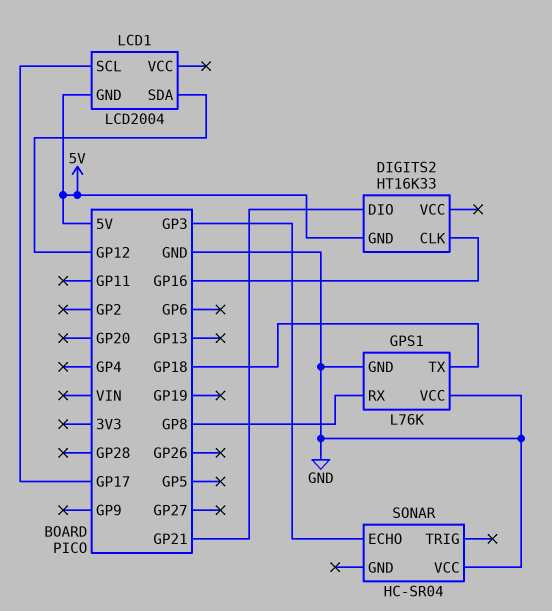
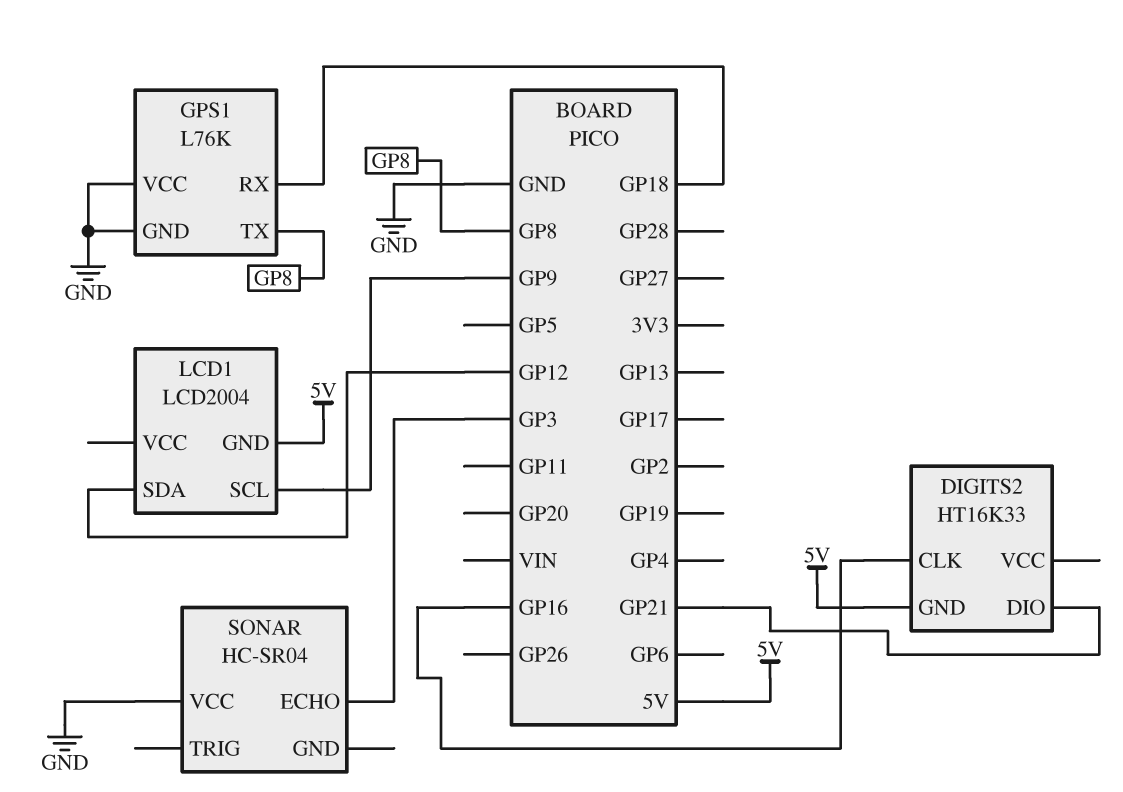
GPS1 pin RX: GP8 -> GP18
GPS1 pin TX: GP18 -> GP8
LCD1 pin SCL: GP17 -> GP9

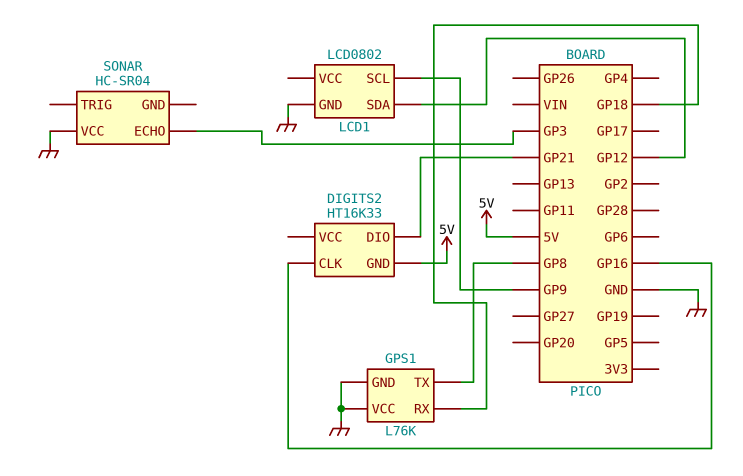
LCD1: LCD2004 -> LCD0802
LCD1 pin GND: 5V -> GND

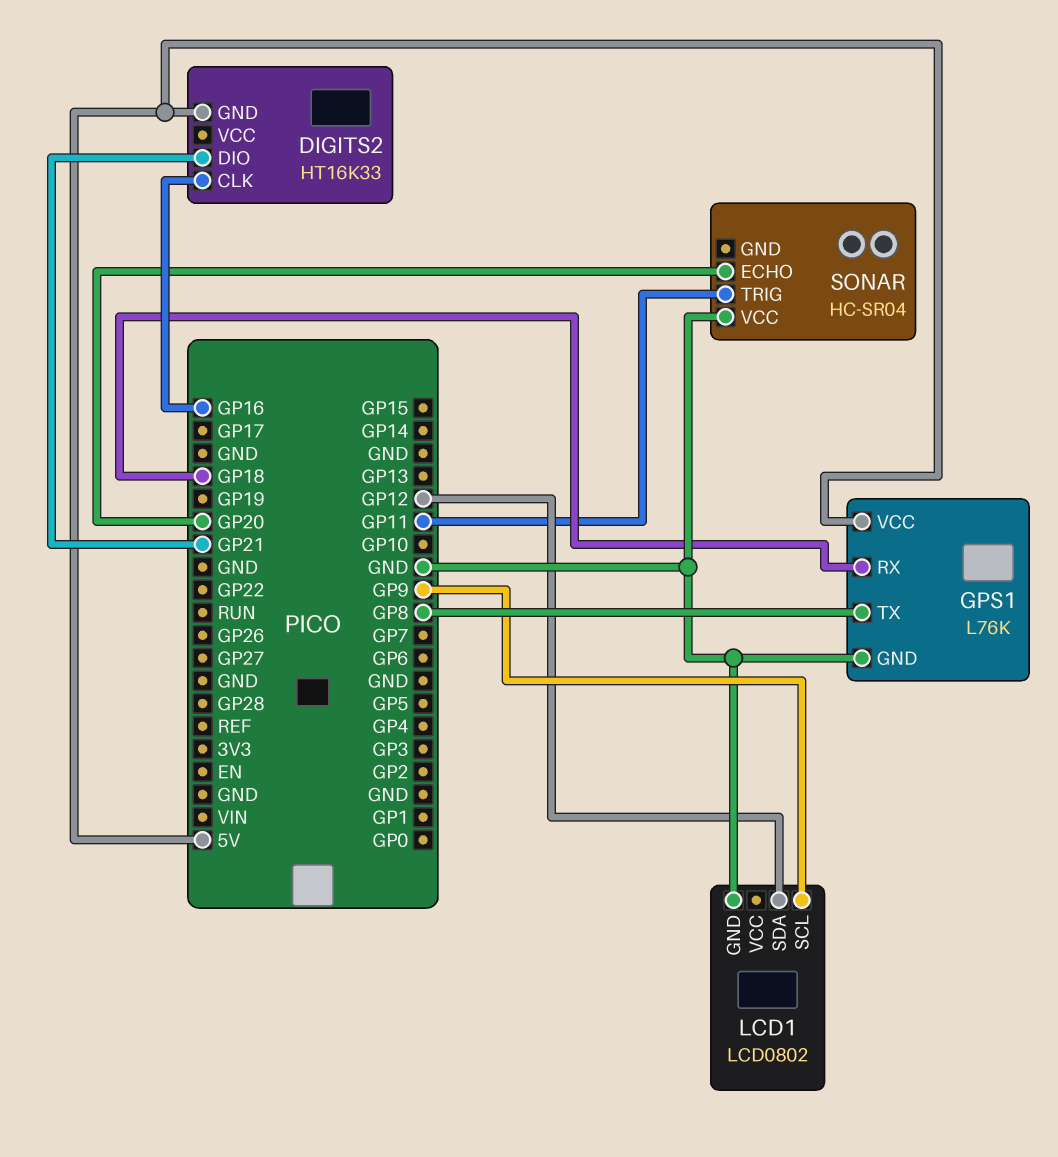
GPS1 pin VCC: GND -> 5V
SONAR pin ECHO: GP3 -> GP20
SONAR pin TRIG: none -> GP11

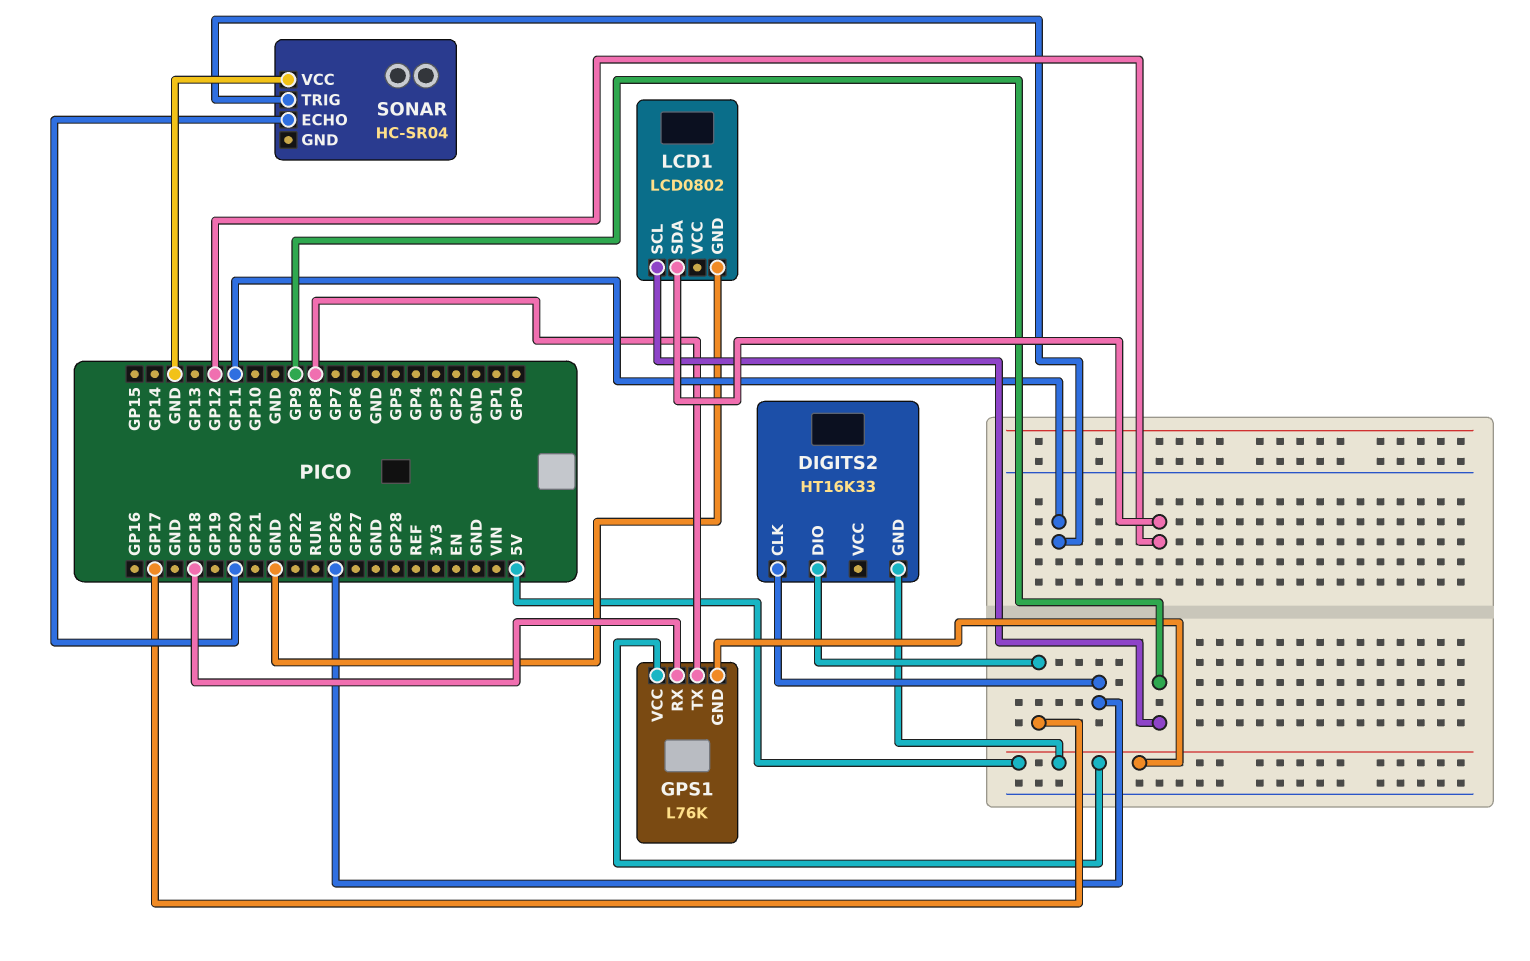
DIGITS2 pin CLK: GP16 -> GP26
DIGITS2 pin DIO: GP21 -> GP17
GPS1 pin GND: GND -> 5V

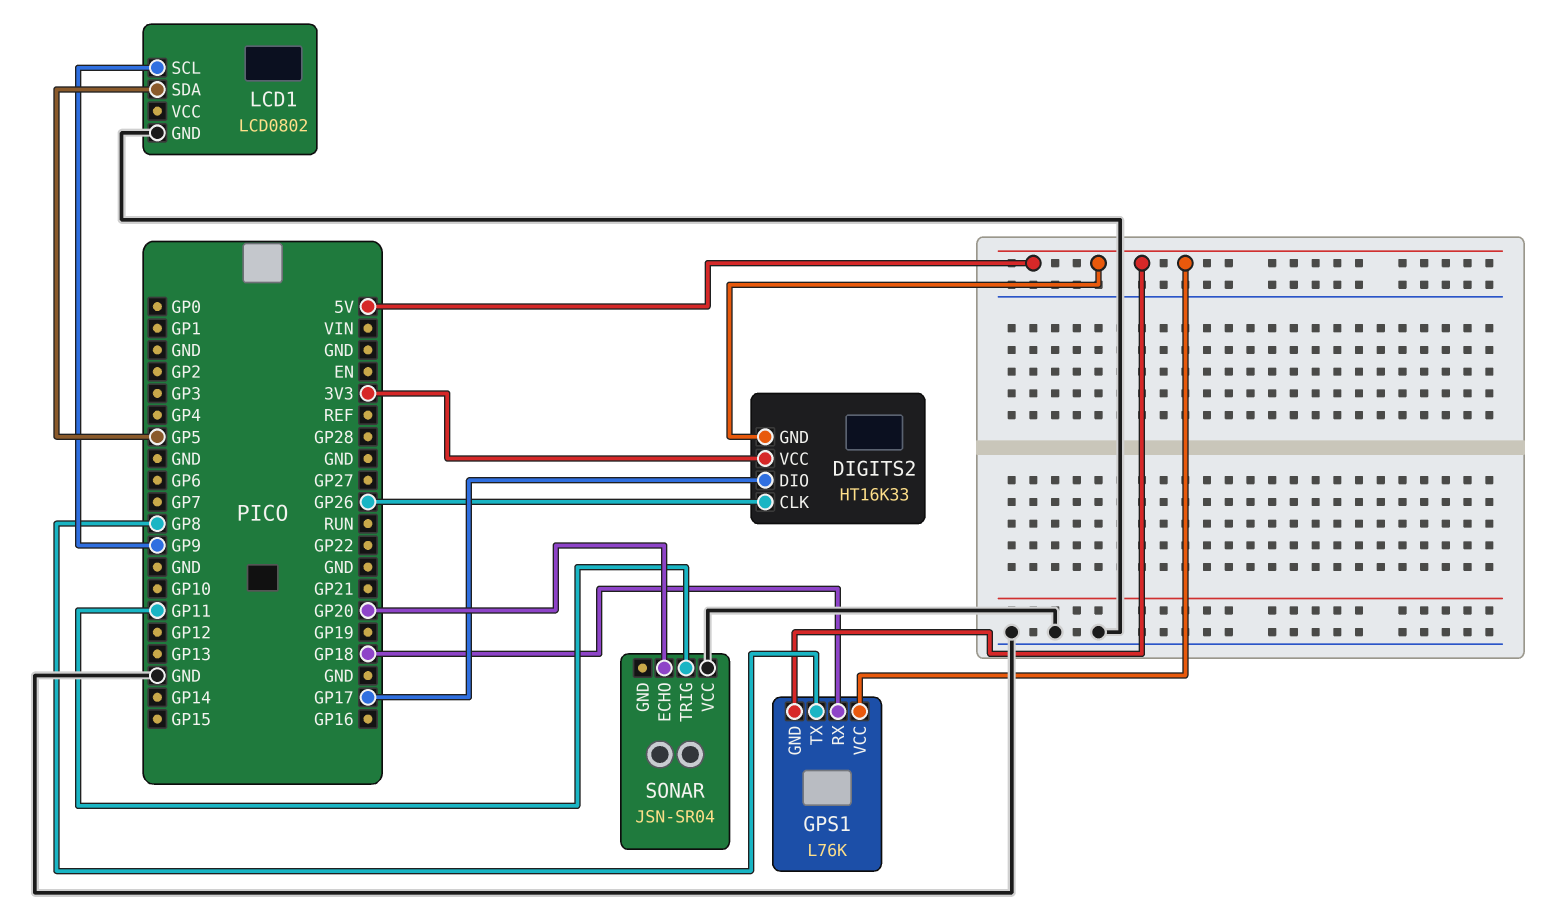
DIGITS2 pin VCC: none -> 3V3
LCD1 pin SDA: GP12 -> GP5
SONAR: HC-SR04 -> JSN-SR04

